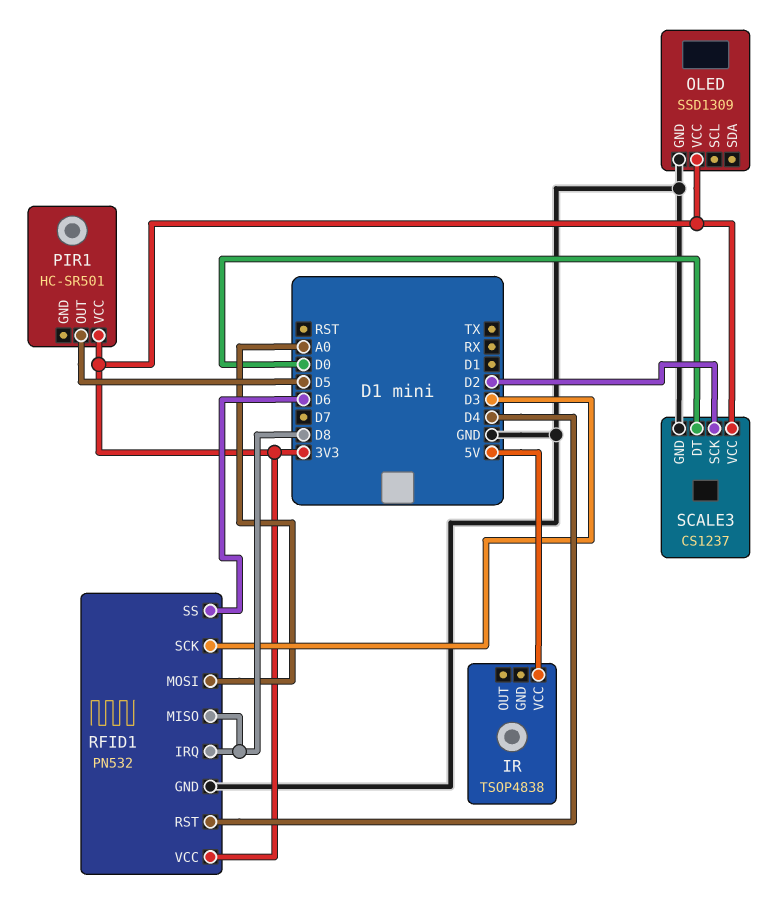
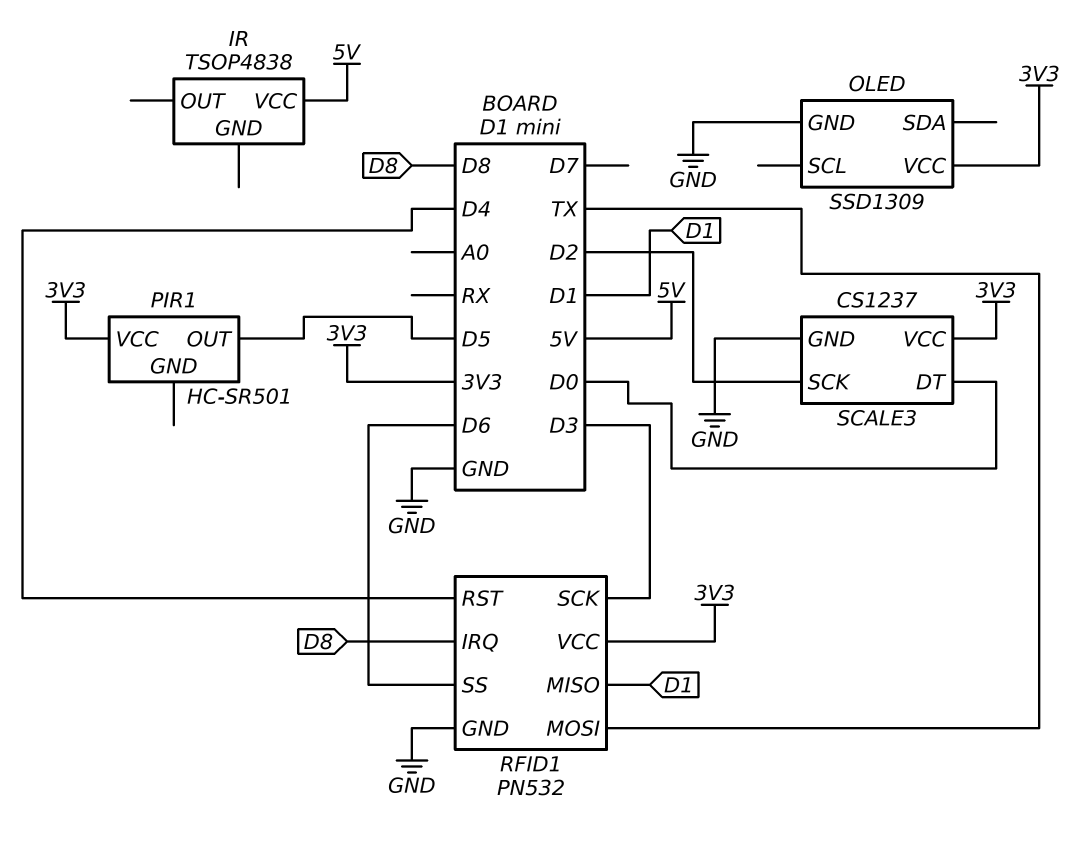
RFID1 pin MISO: D8 -> D1
RFID1 pin MOSI: A0 -> TX

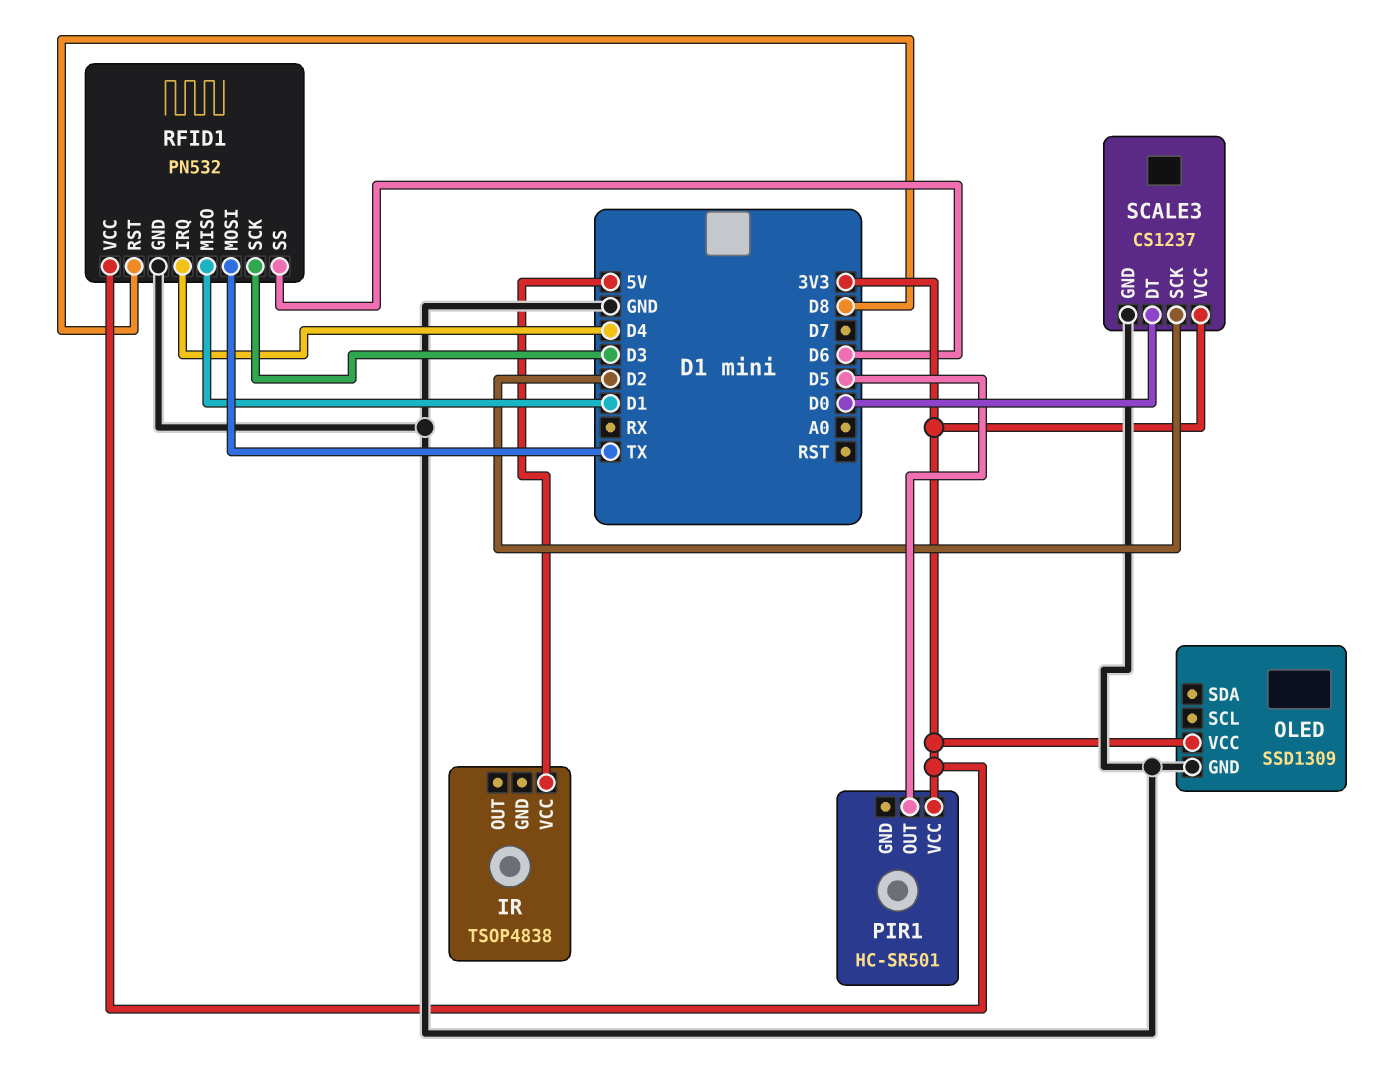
RFID1 pin IRQ: D8 -> D4
RFID1 pin RST: D4 -> D8

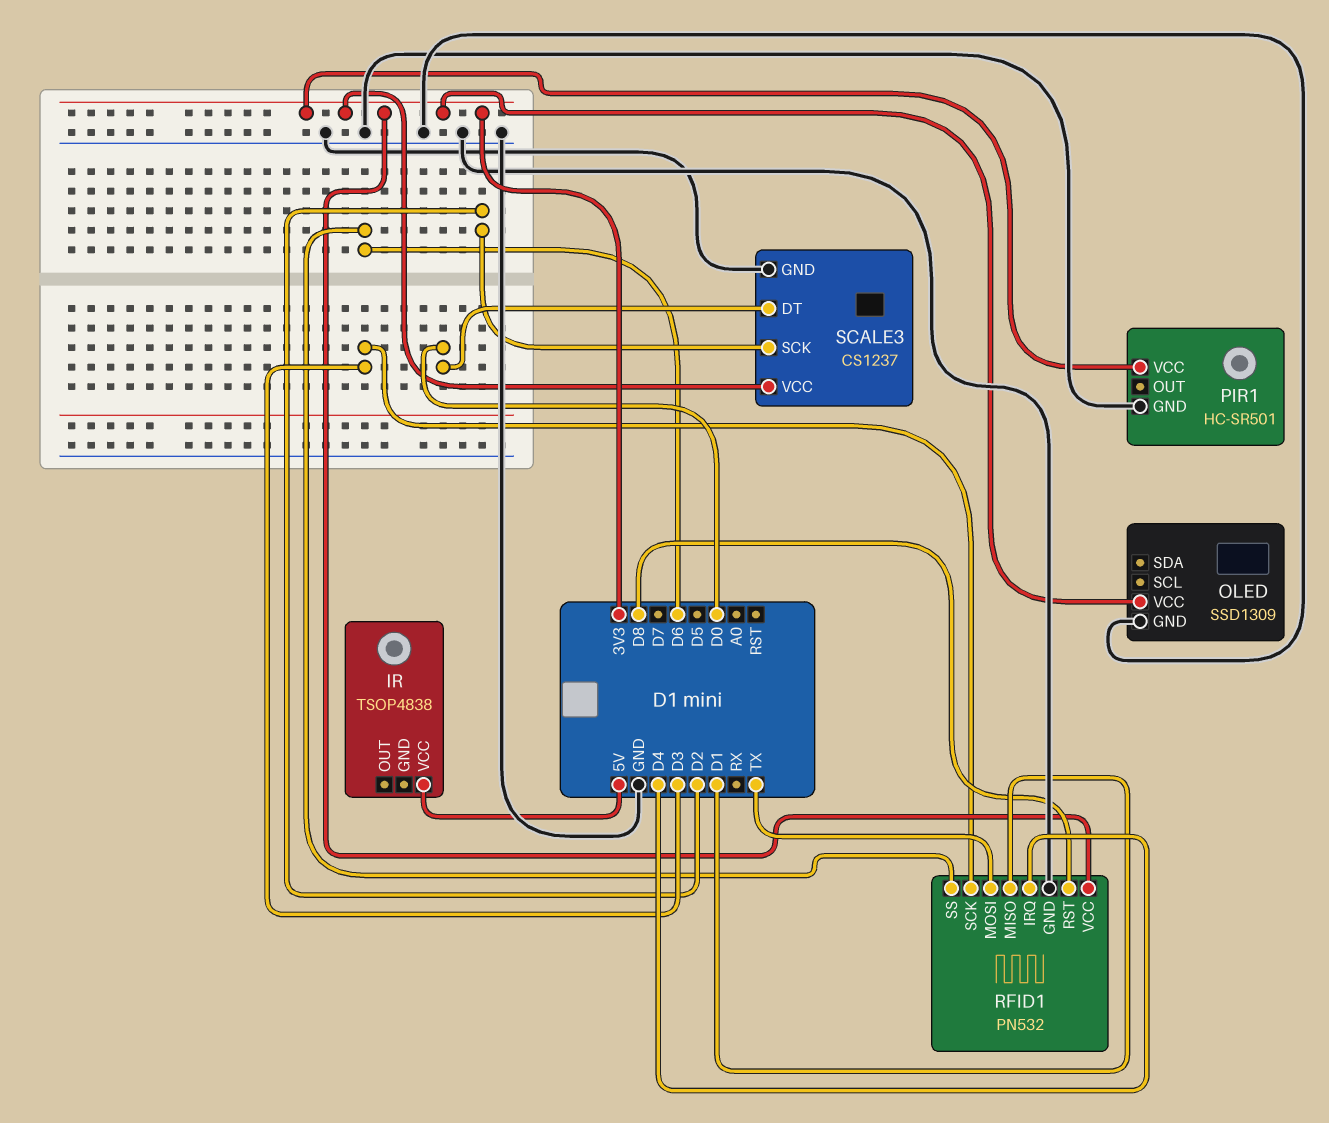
PIR1 pin GND: none -> GND
PIR1 pin OUT: D5 -> none

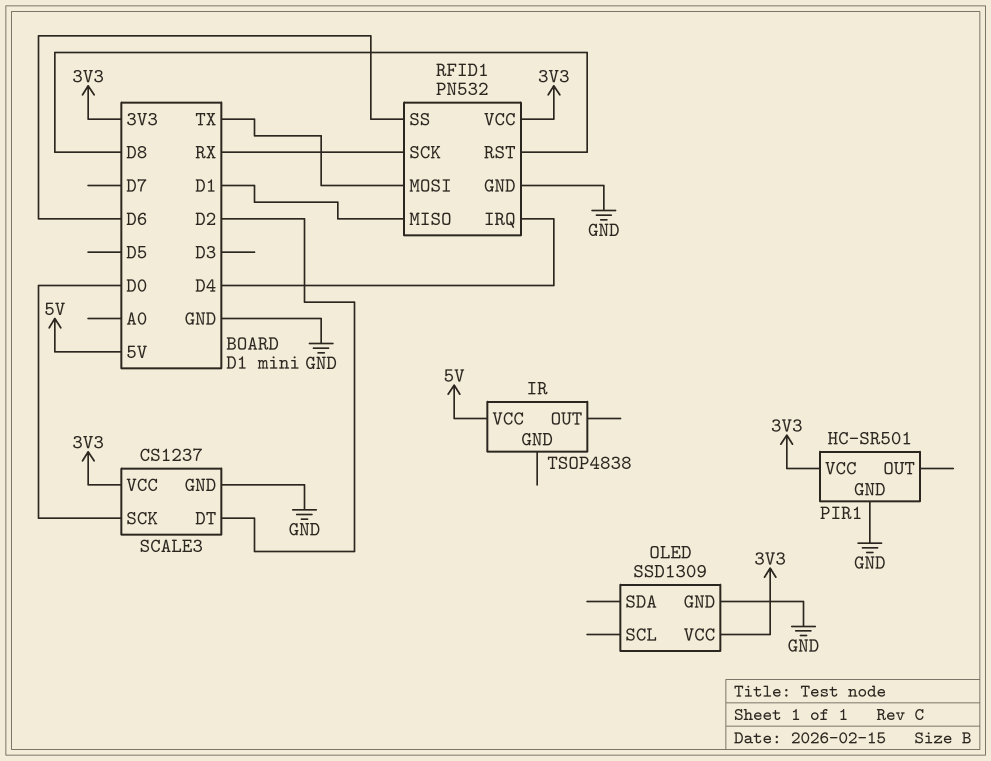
RFID1 pin SCK: D3 -> RX
SCALE3 pin DT: D0 -> D2
SCALE3 pin SCK: D2 -> D0

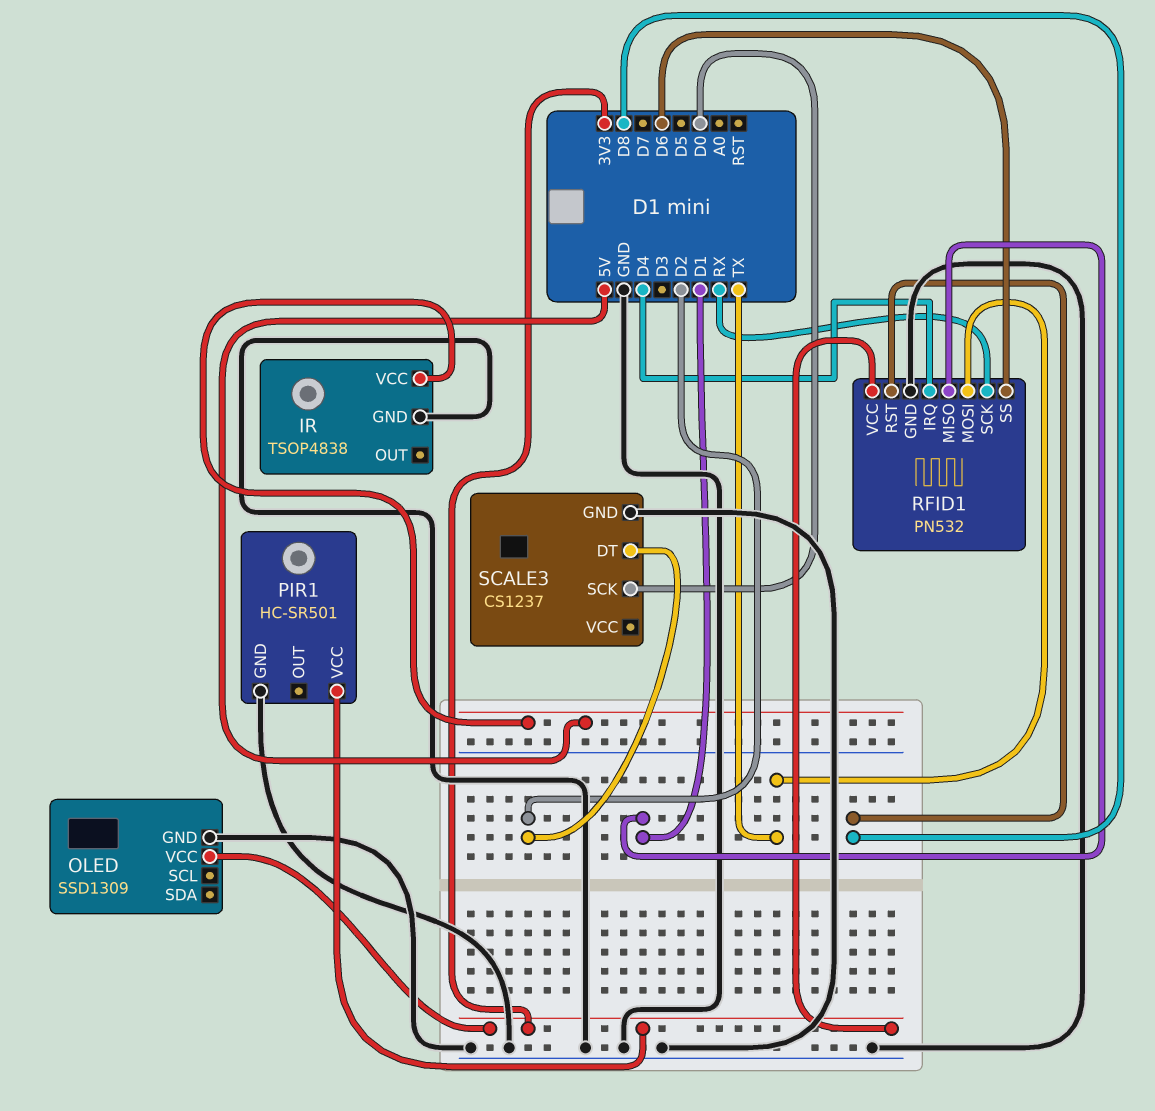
IR pin GND: none -> GND
SCALE3 pin VCC: 3V3 -> none

